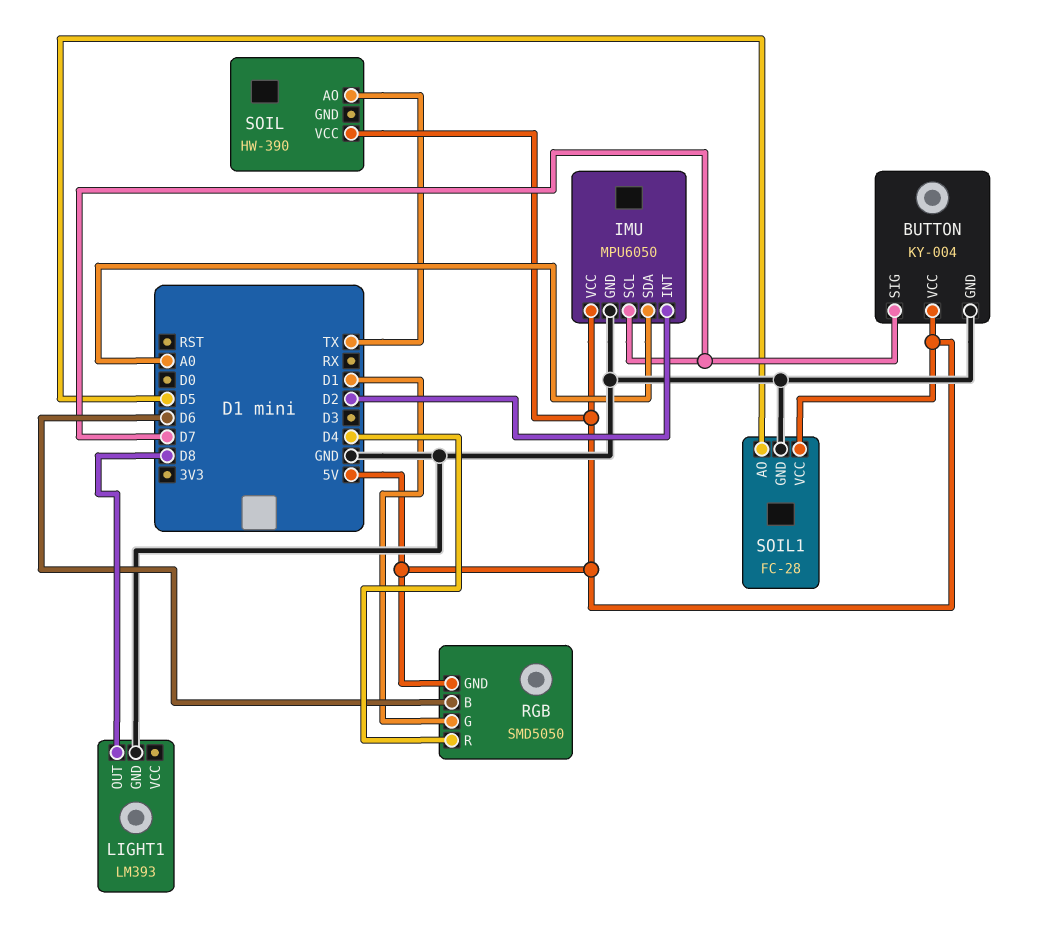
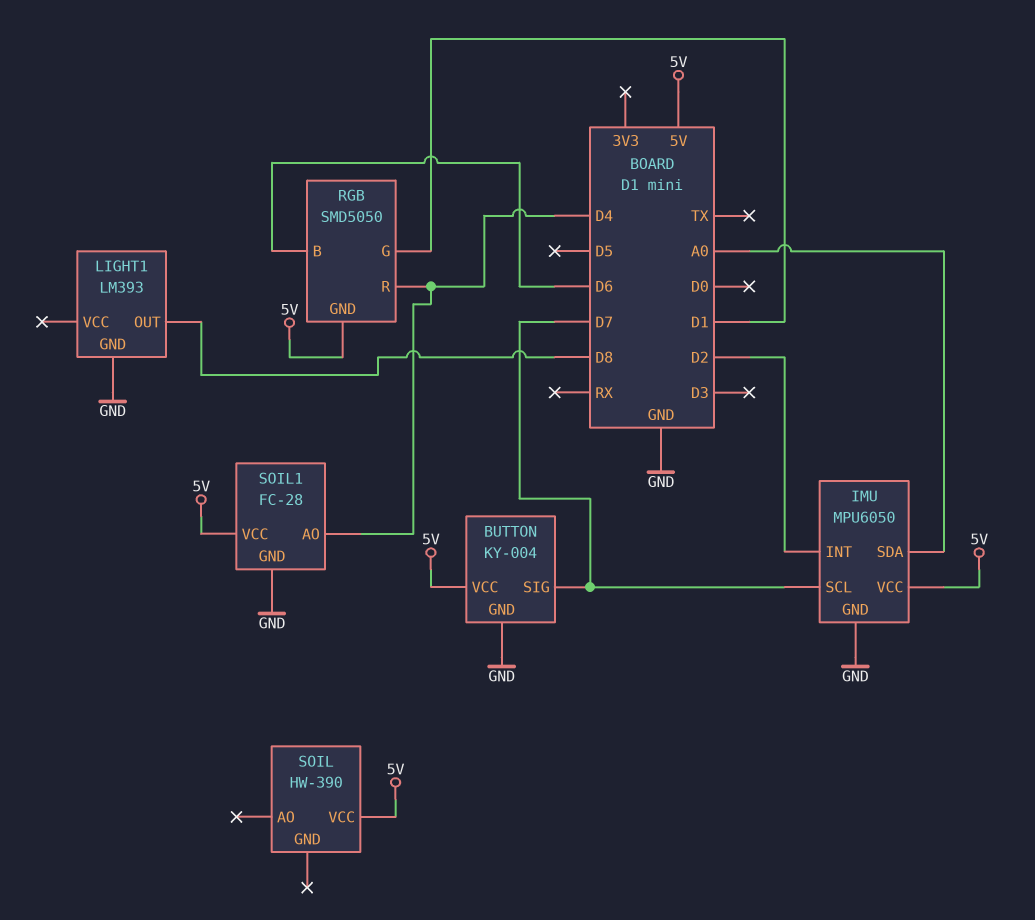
SOIL pin AO: TX -> none
SOIL1 pin AO: D5 -> D4

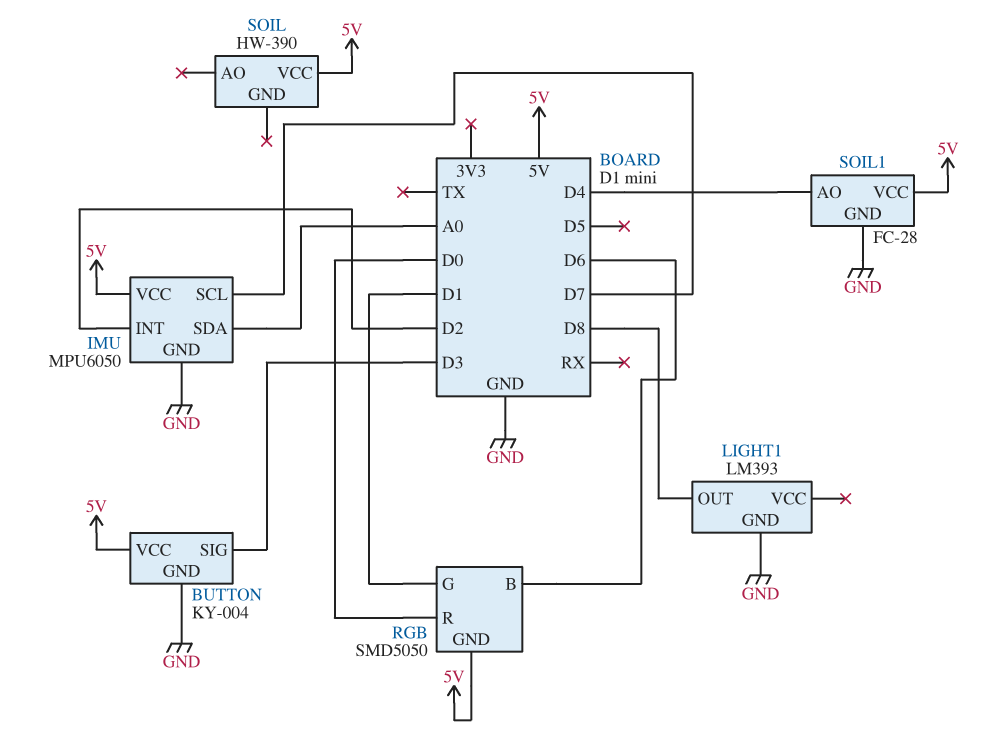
BUTTON pin SIG: D7 -> D3
RGB pin R: D4 -> D0

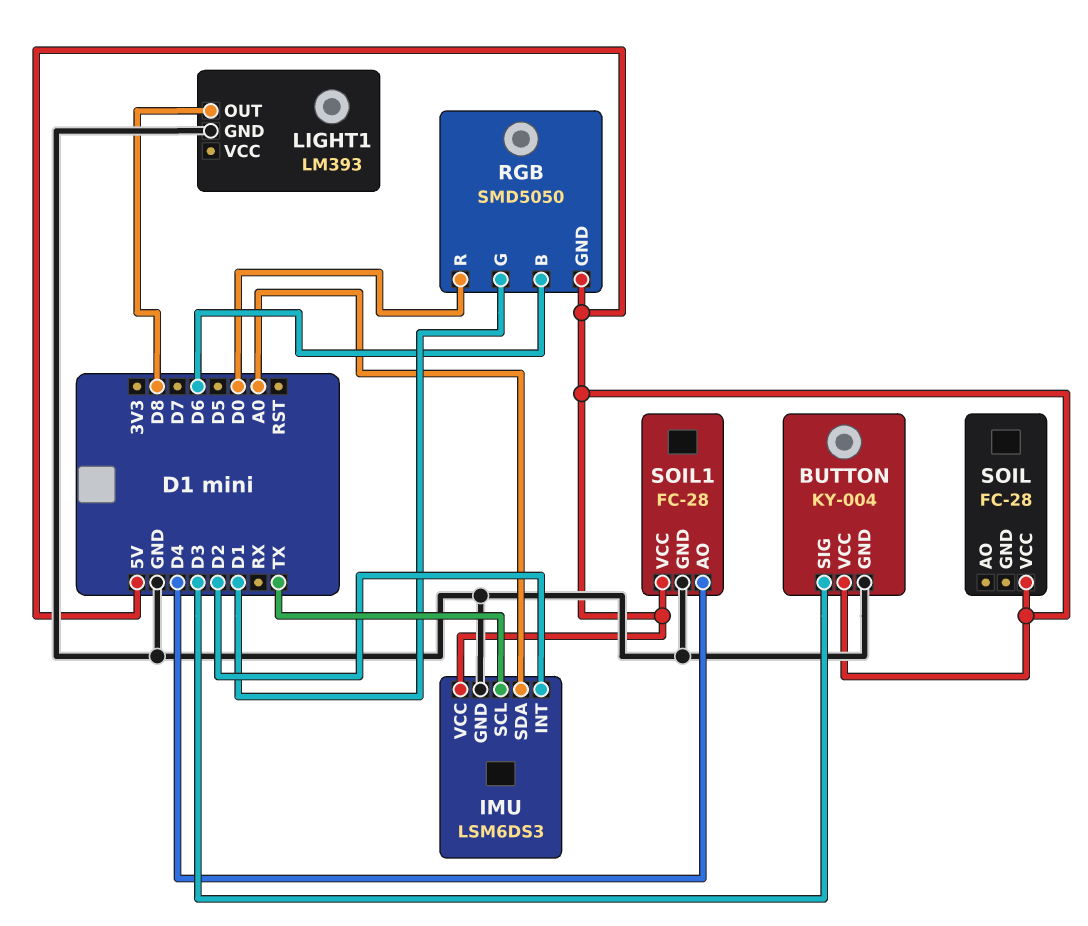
IMU: MPU6050 -> LSM6DS3
IMU pin SCL: D7 -> TX
SOIL: HW-390 -> FC-28

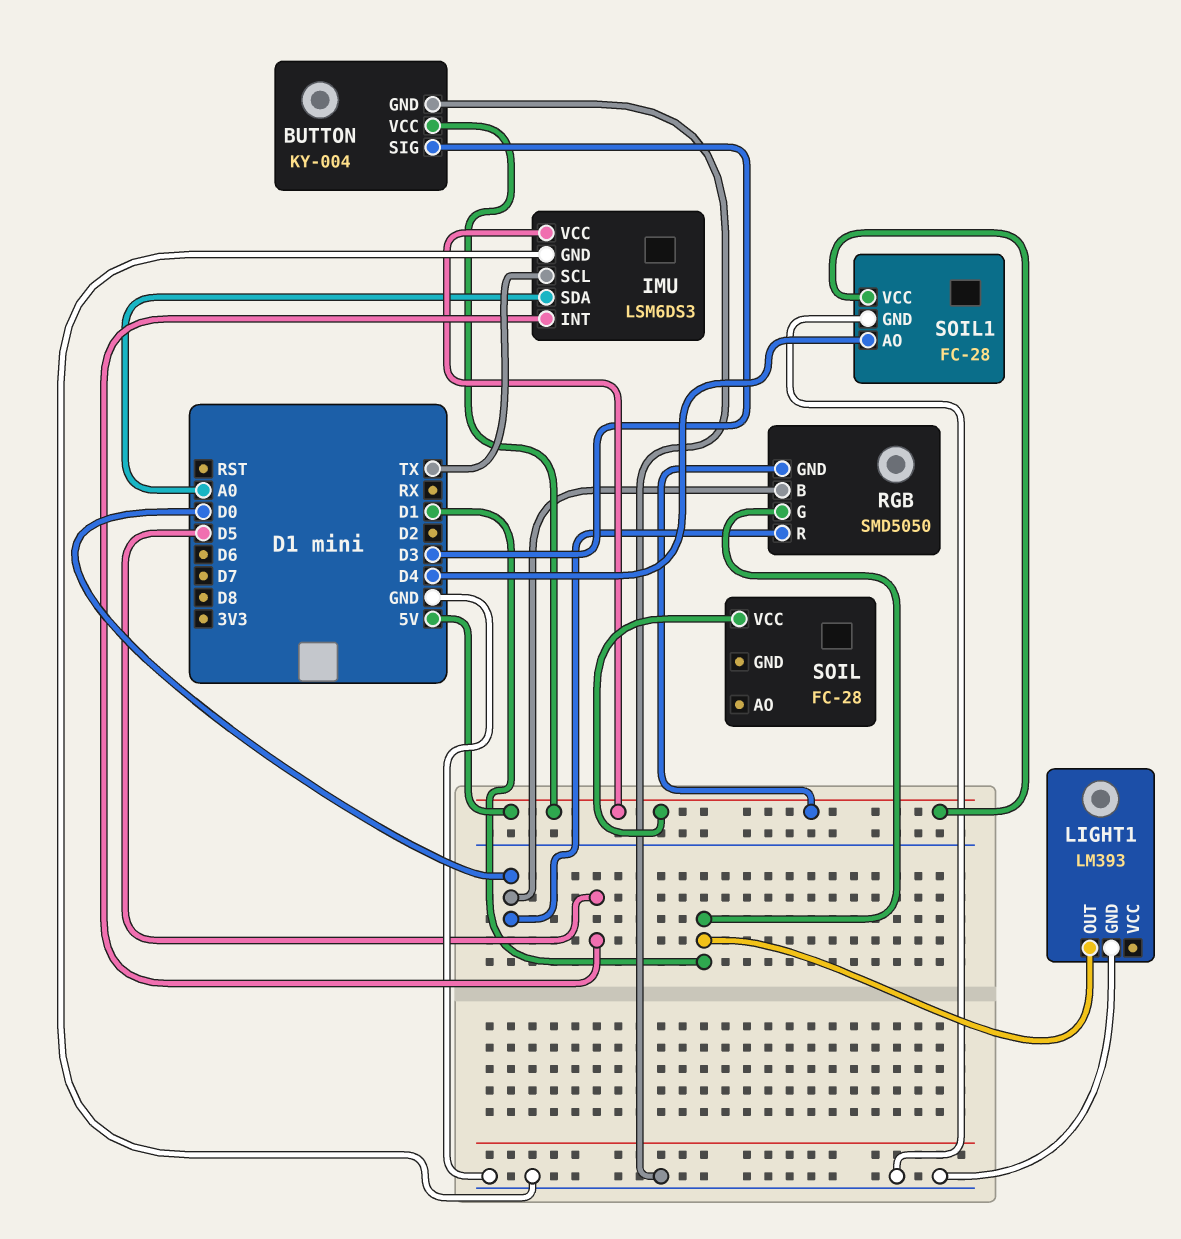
IMU pin INT: D2 -> D5
LIGHT1 pin OUT: D8 -> D1
RGB pin B: D6 -> D0

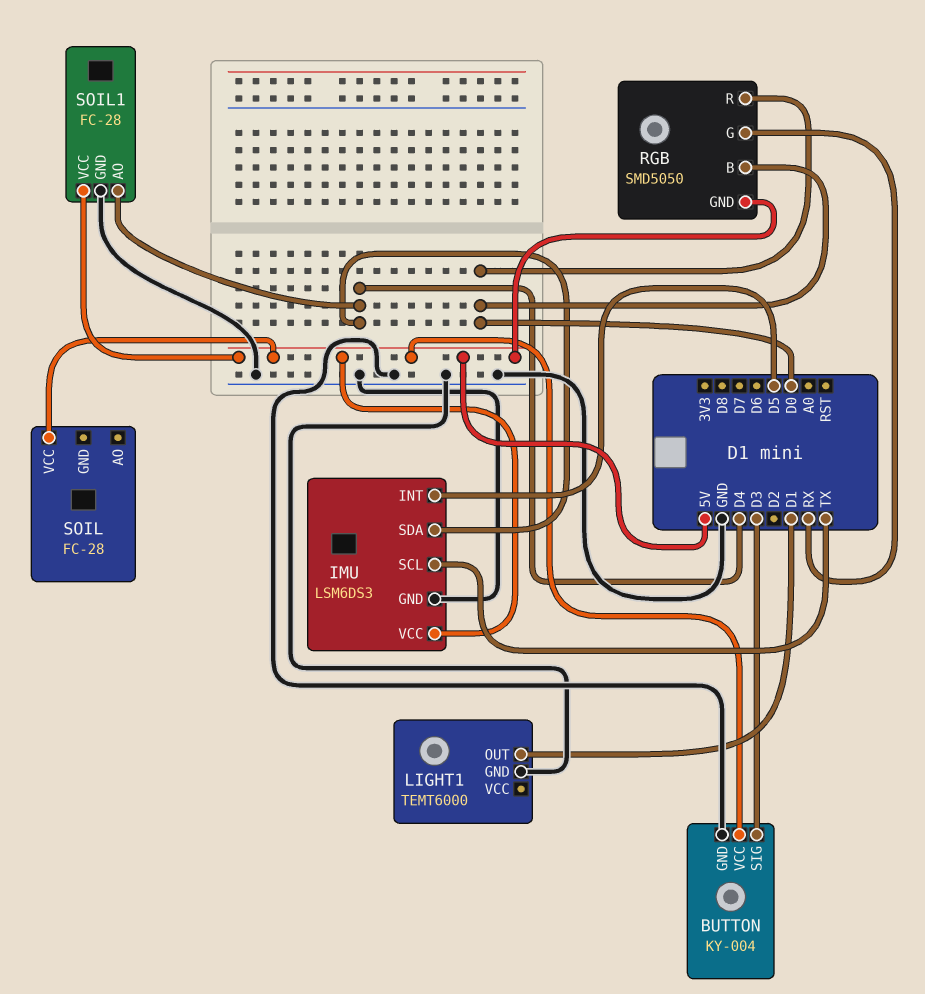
IMU pin SDA: A0 -> D4
LIGHT1: LM393 -> TEMT6000
RGB pin G: D1 -> RX

